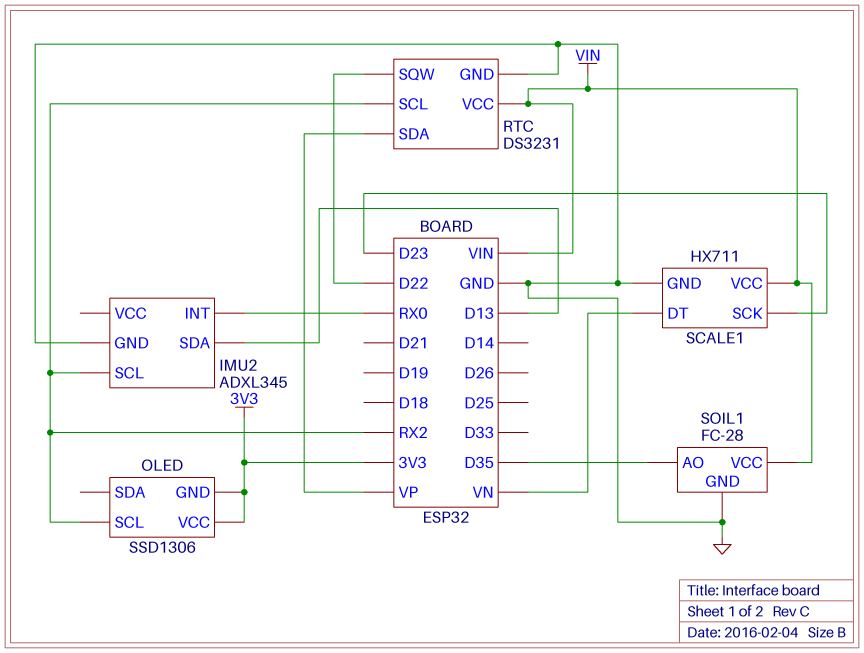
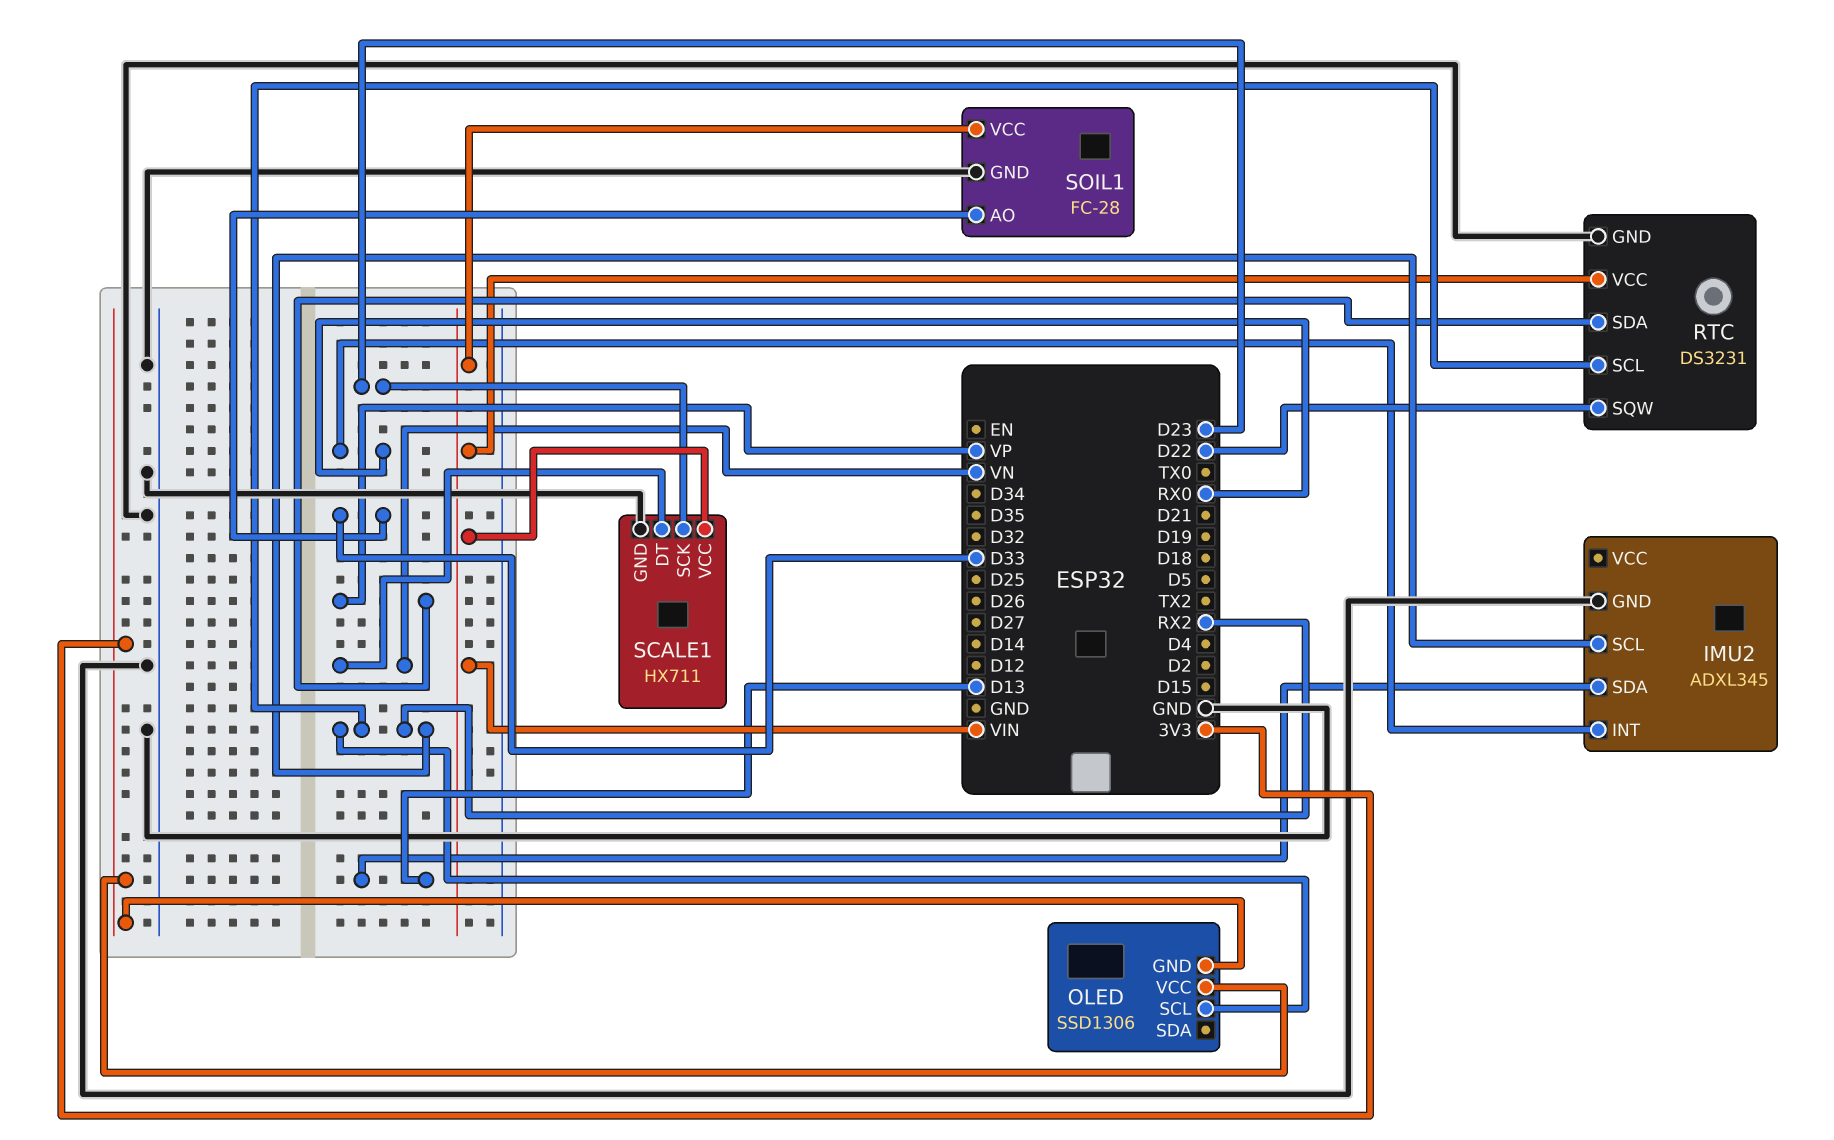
SOIL1 pin AO: D35 -> D33

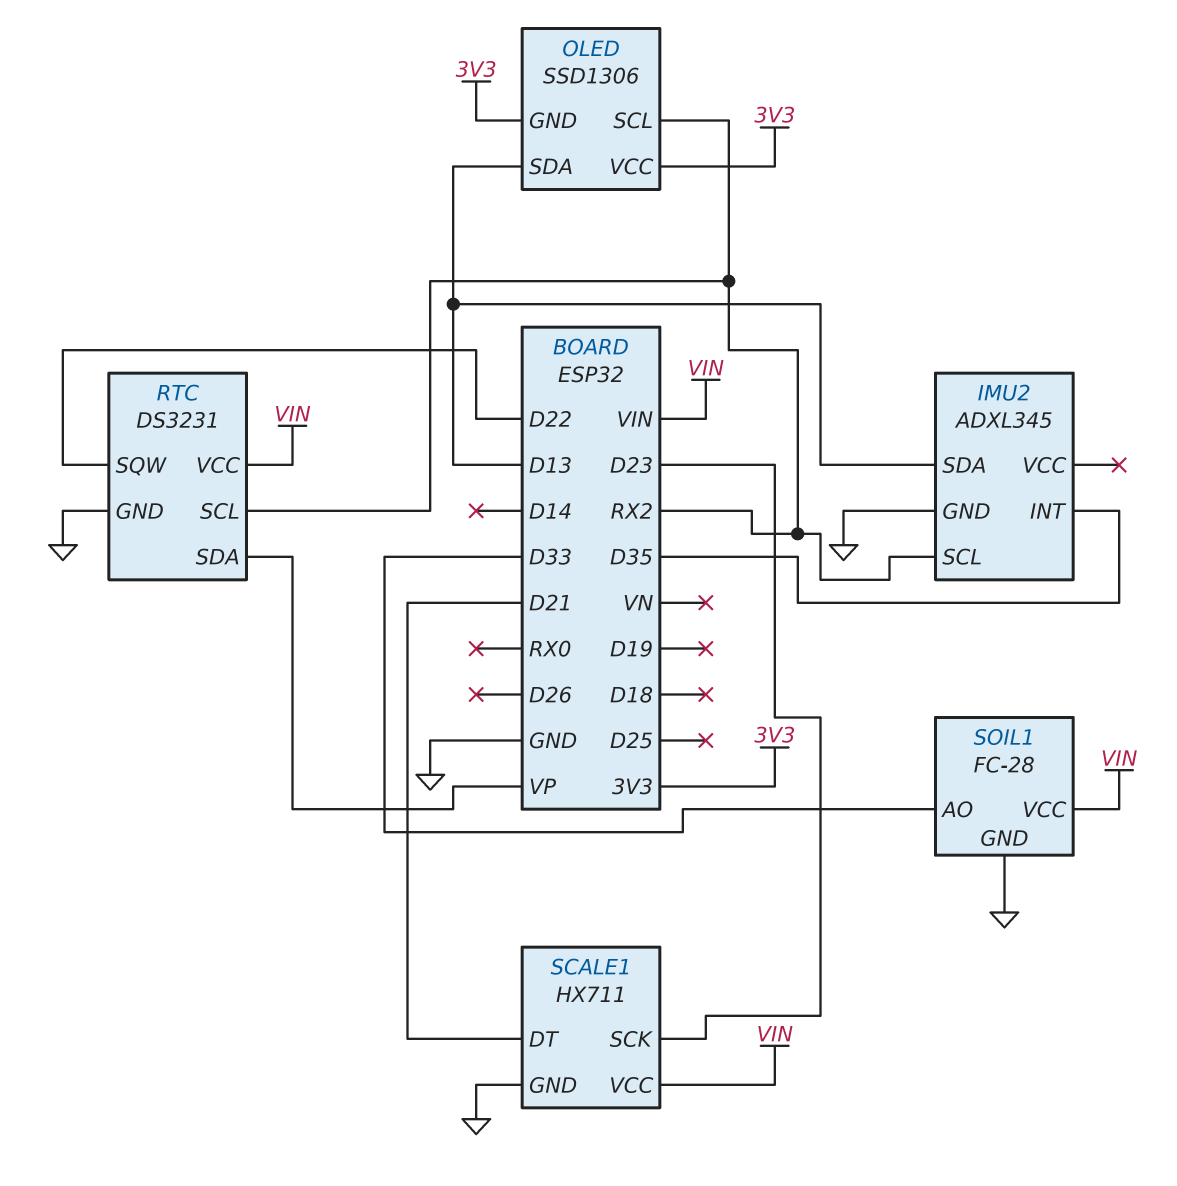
IMU2 pin INT: RX0 -> D35
OLED pin SDA: none -> D13
SCALE1 pin DT: VN -> D21

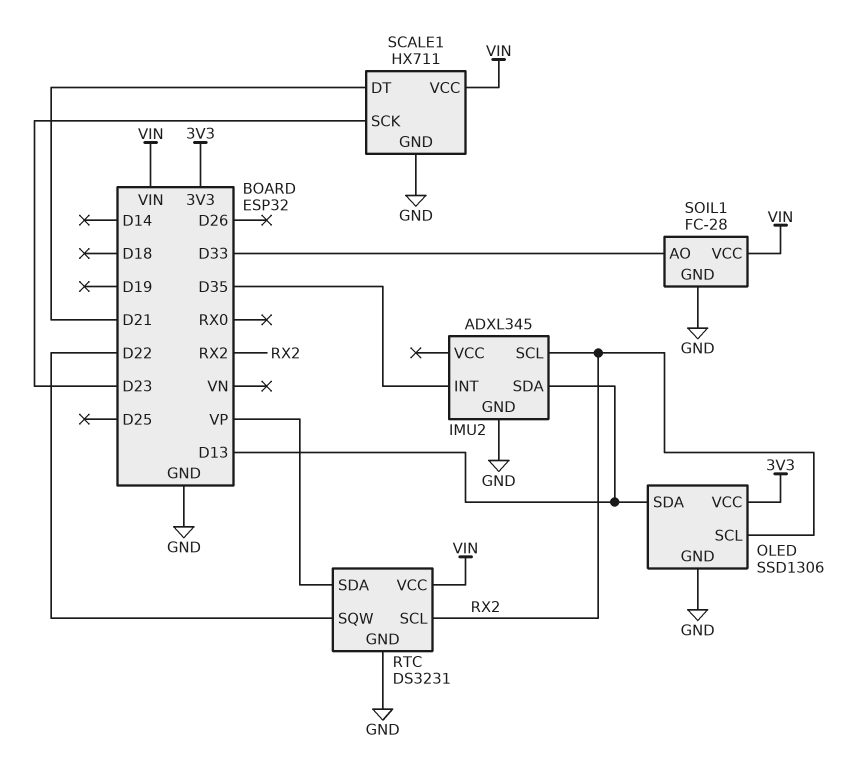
OLED pin GND: 3V3 -> GND

